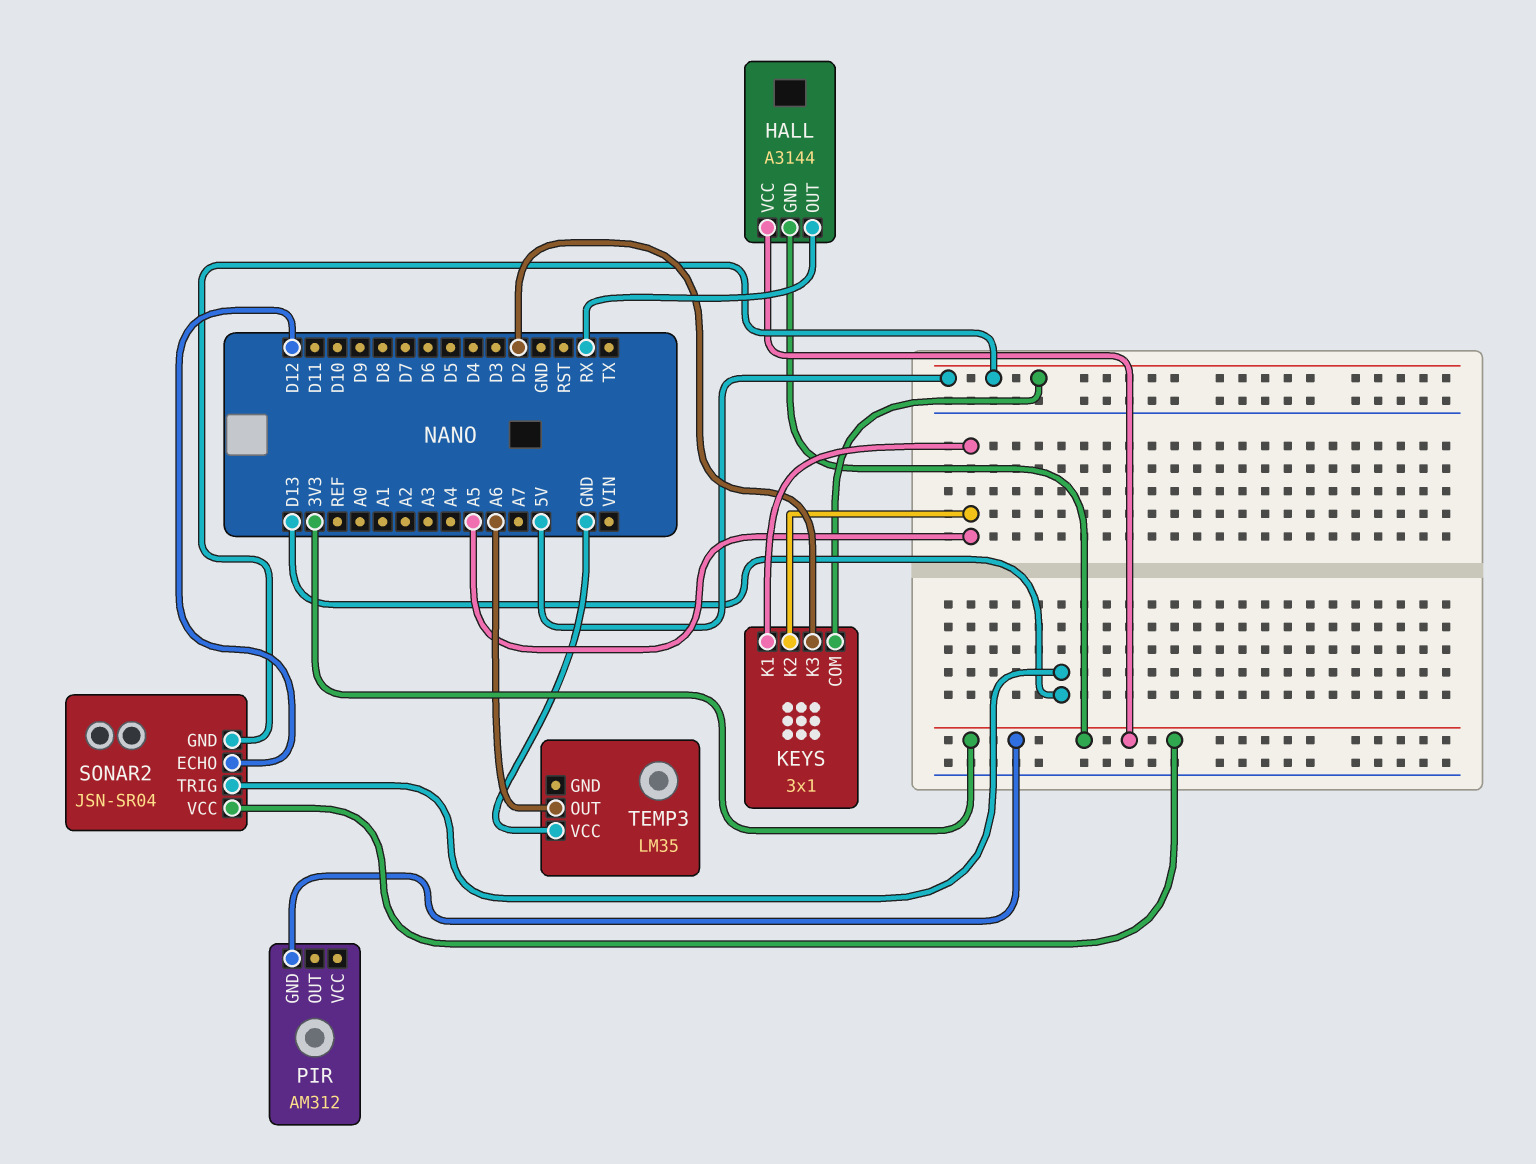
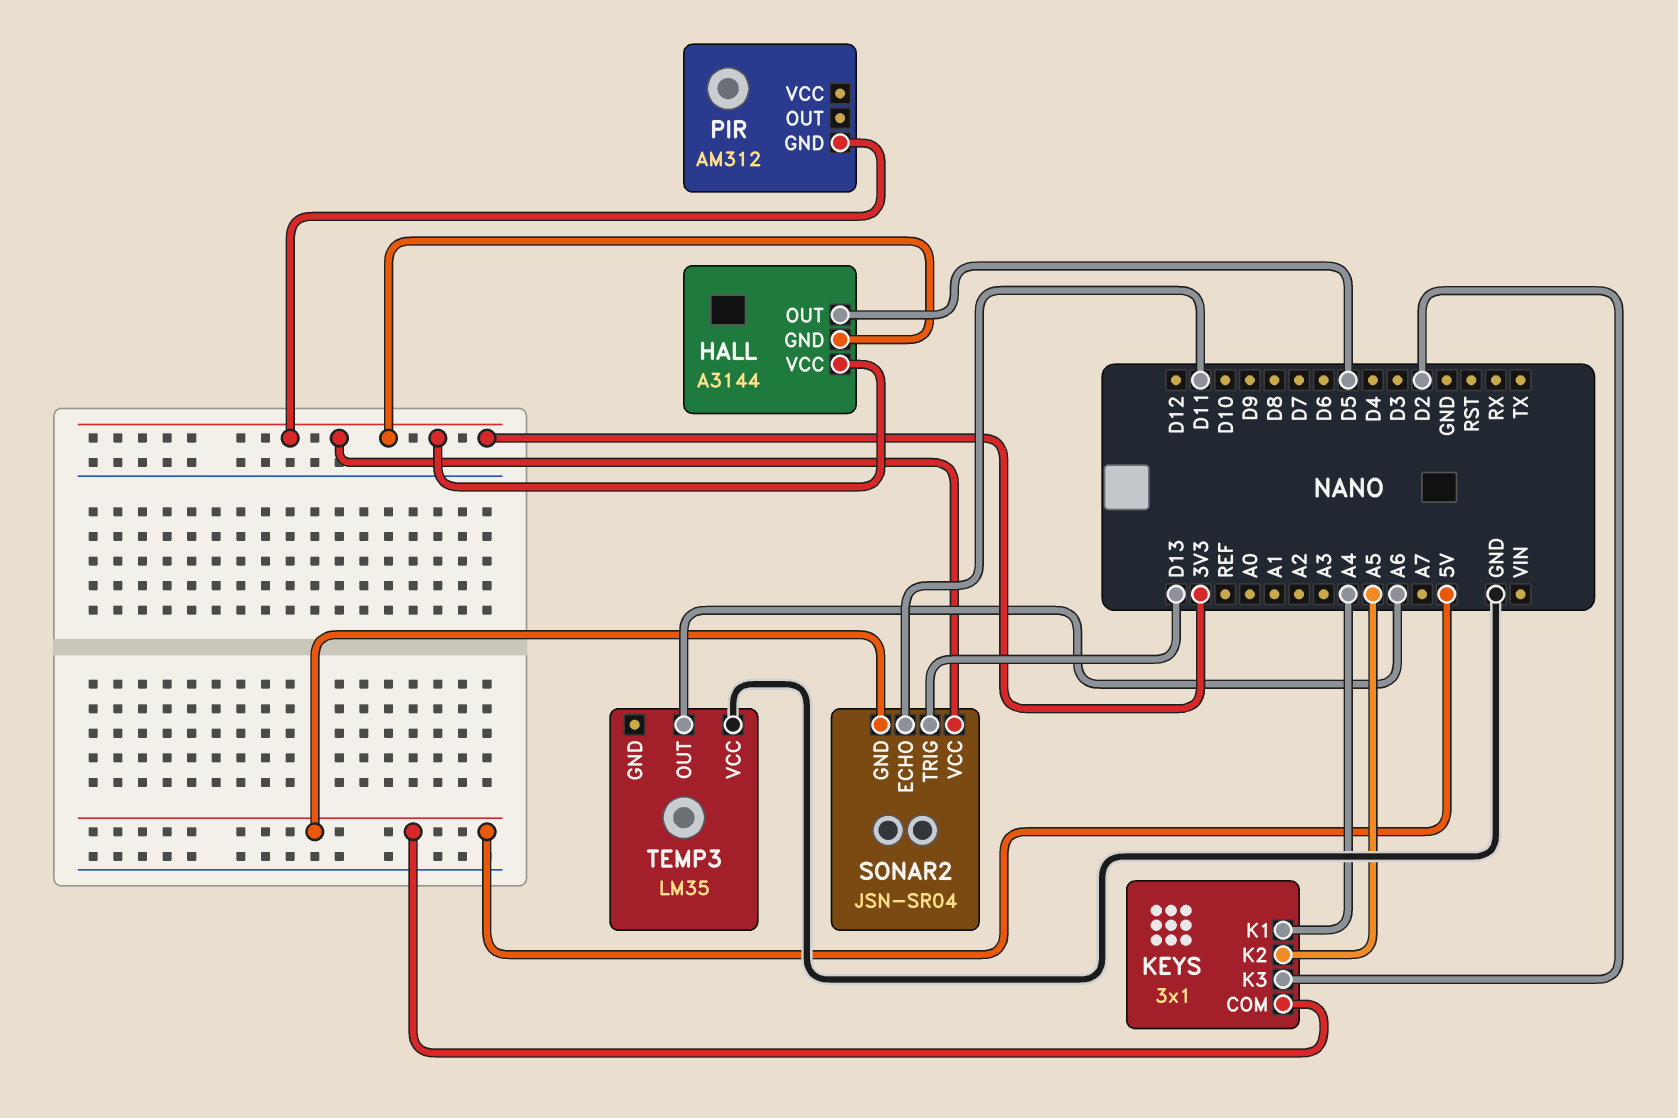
HALL pin OUT: RX -> D5
KEYS pin K1: A5 -> A4
SONAR2 pin ECHO: D12 -> D11

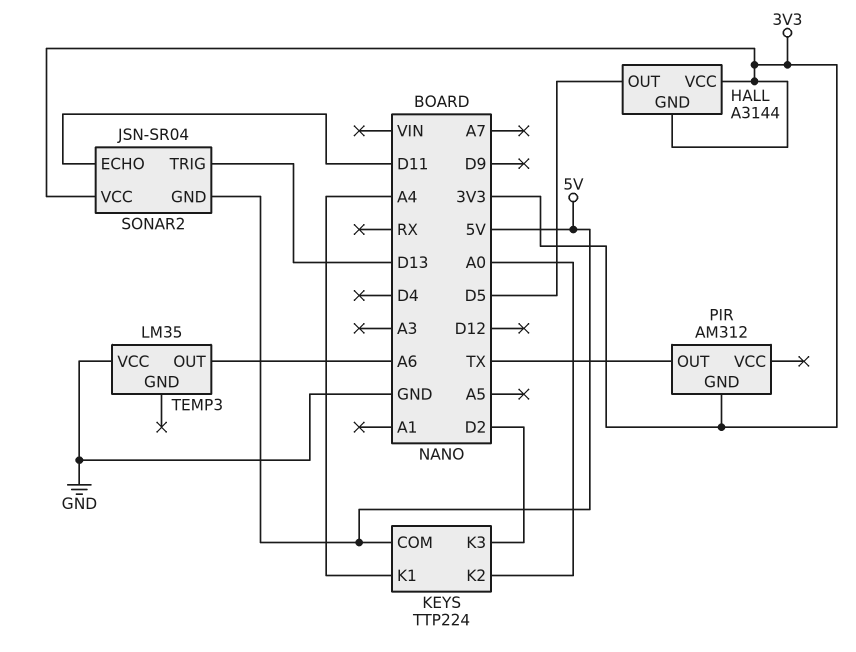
KEYS: 3x1 -> TTP224
KEYS pin K2: A5 -> A0
PIR pin OUT: none -> TX

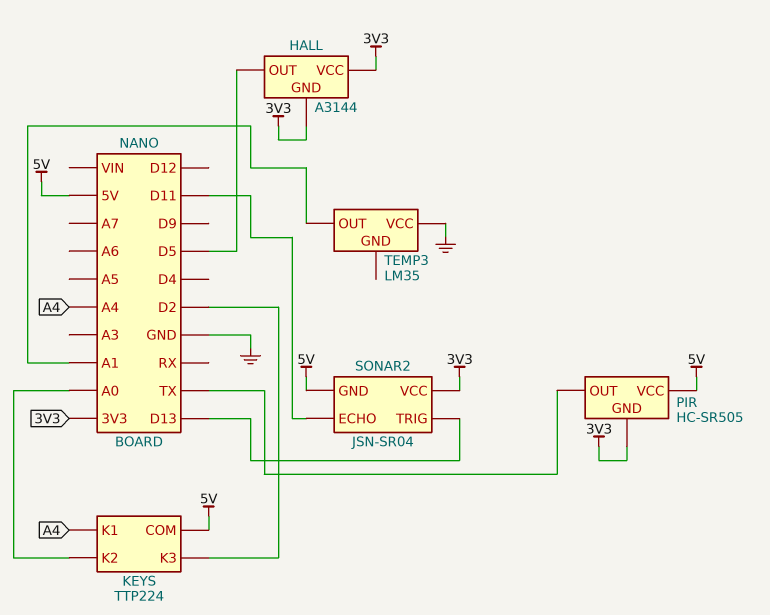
PIR: AM312 -> HC-SR505
PIR pin VCC: none -> 5V
TEMP3 pin OUT: A6 -> A1

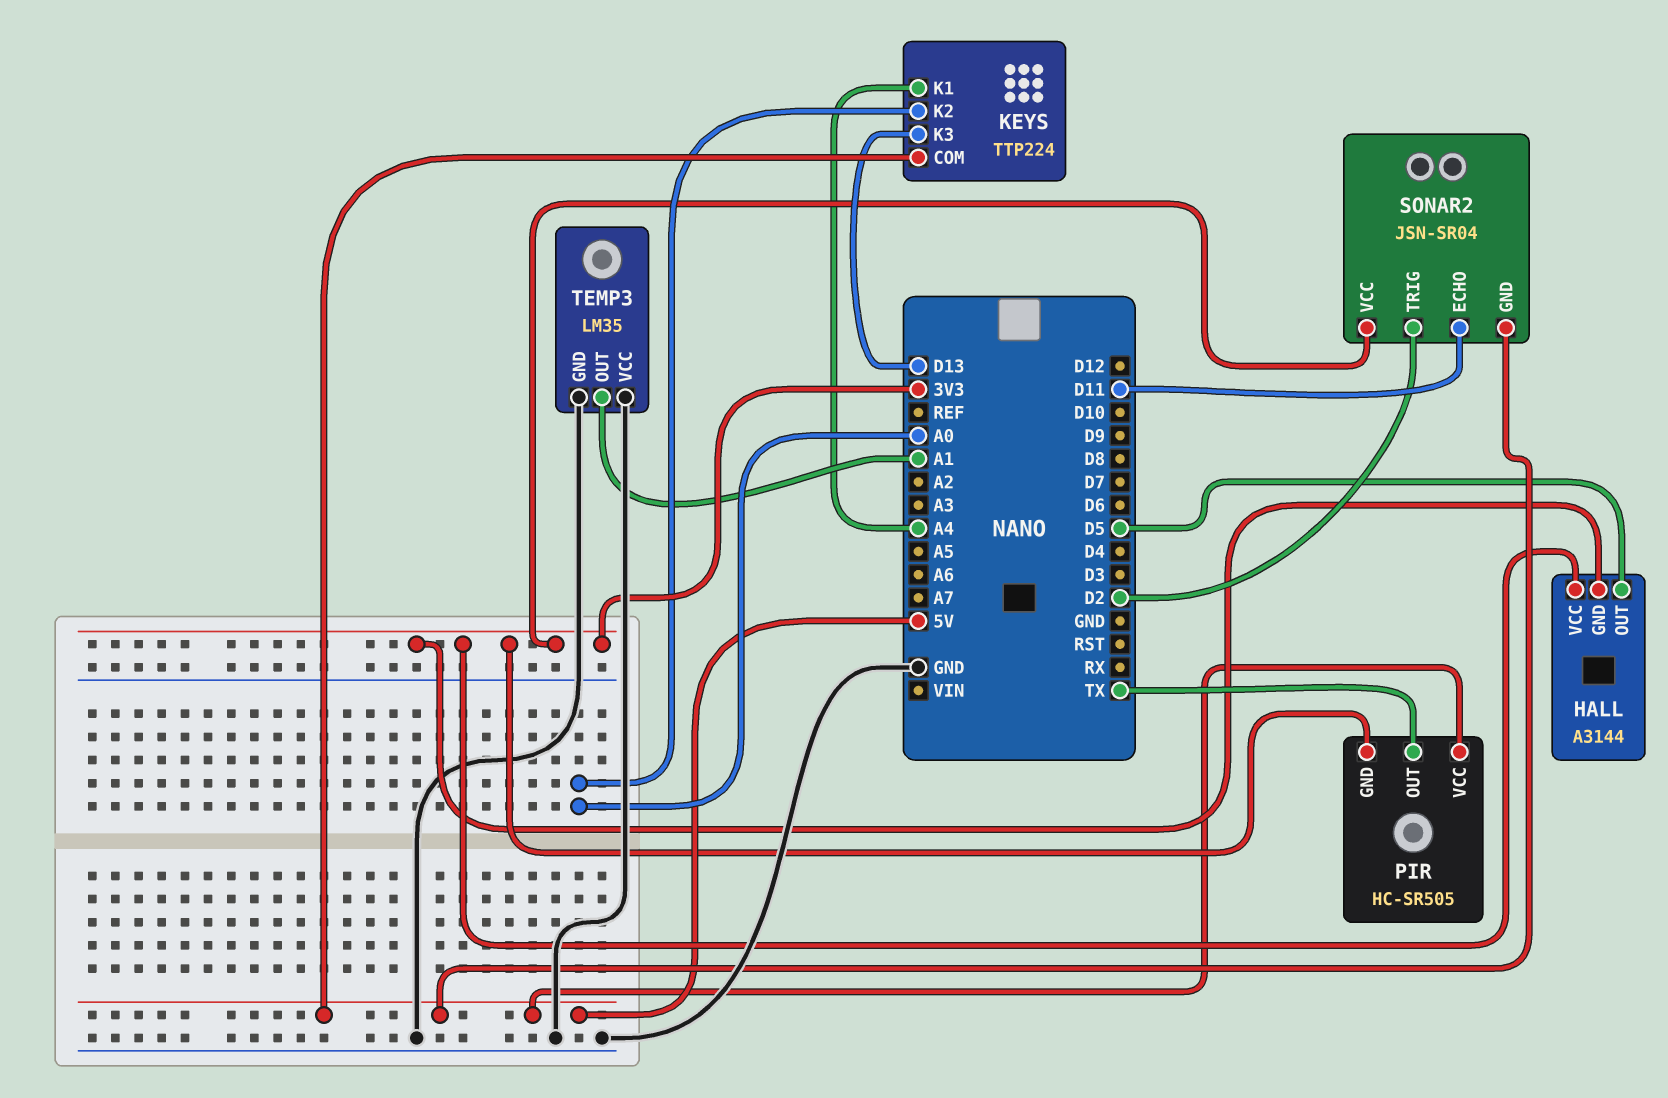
KEYS pin K3: D2 -> D13
SONAR2 pin TRIG: D13 -> D2
TEMP3 pin GND: none -> GND

